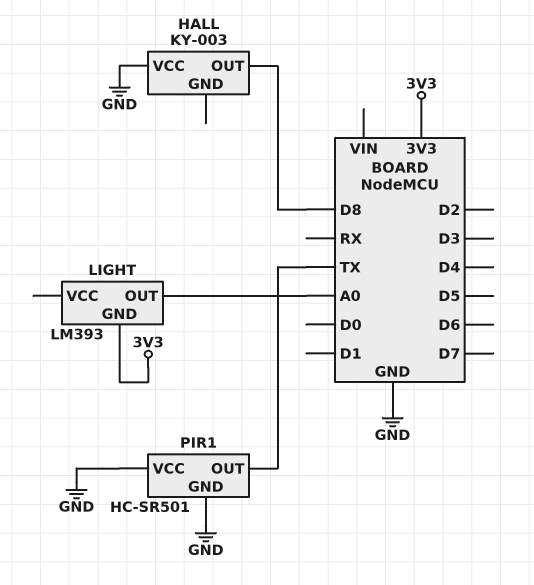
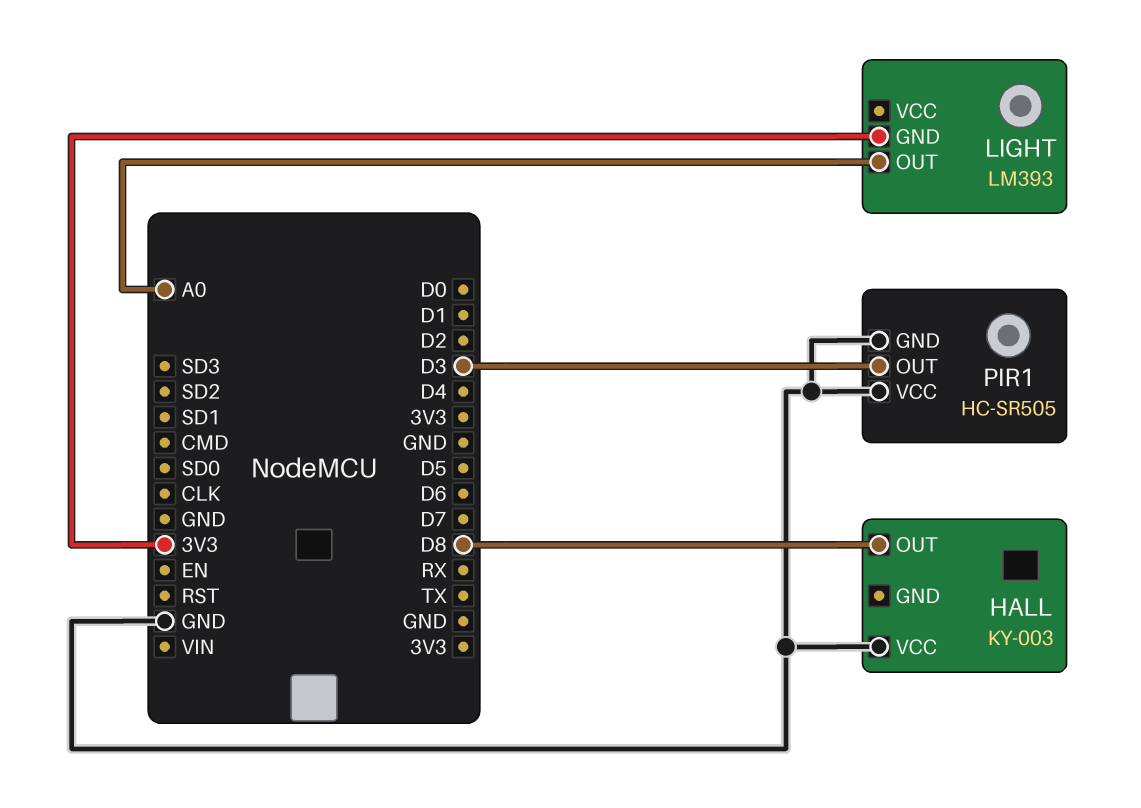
PIR1: HC-SR501 -> HC-SR505
PIR1 pin OUT: TX -> D3

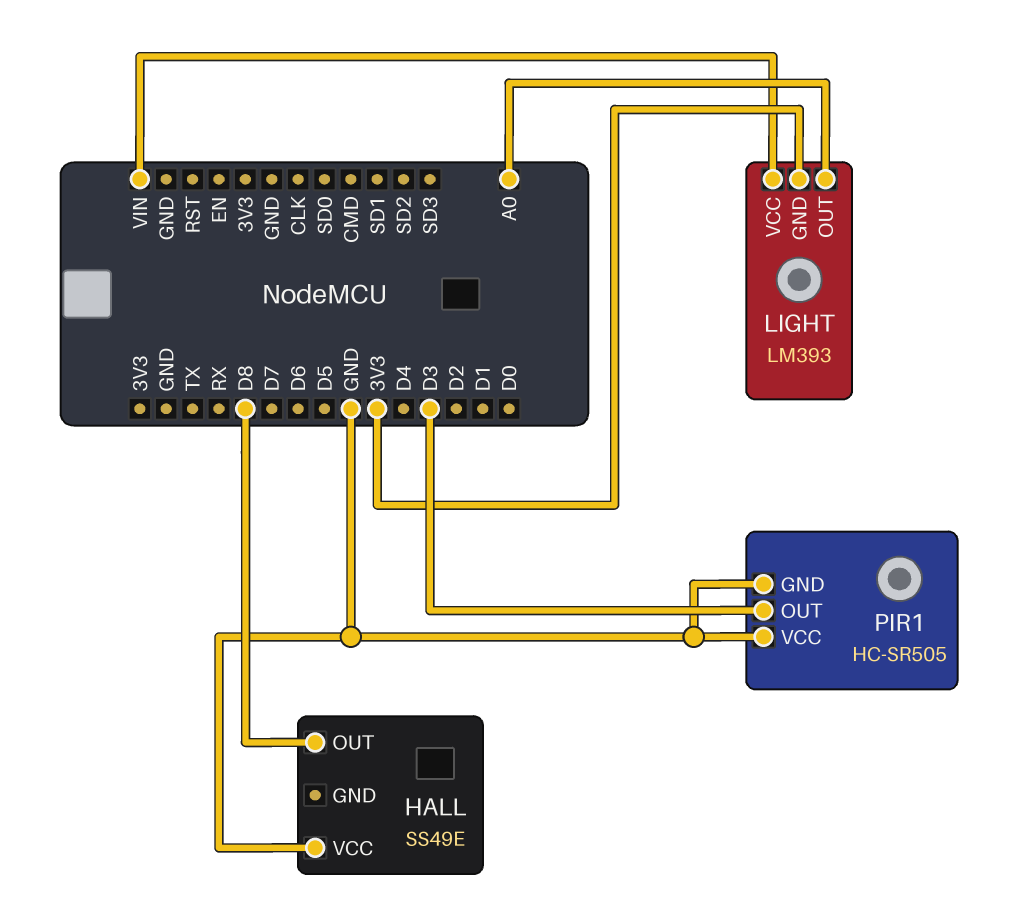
HALL: KY-003 -> SS49E
LIGHT pin VCC: none -> VIN

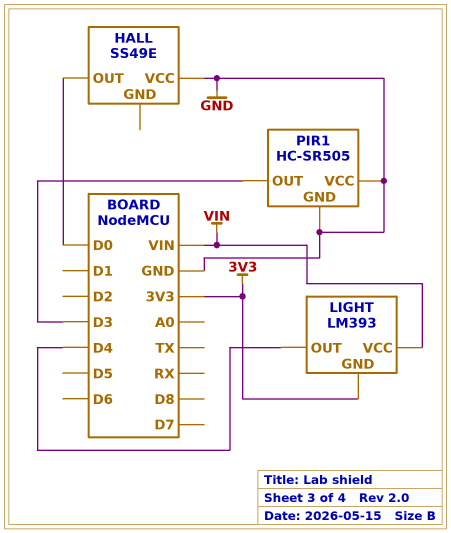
HALL pin OUT: D8 -> D0
LIGHT pin OUT: A0 -> D4

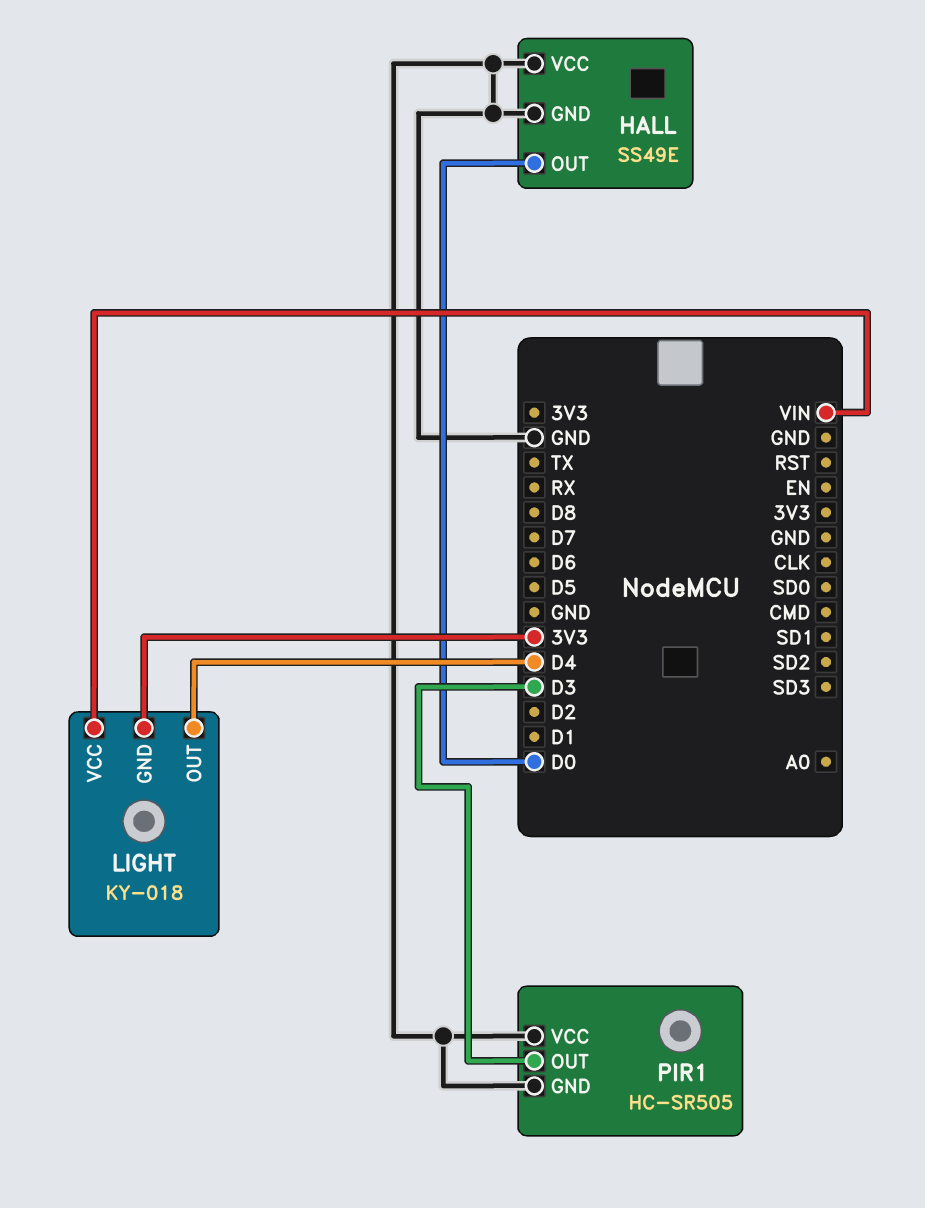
HALL pin GND: none -> GND
LIGHT: LM393 -> KY-018

